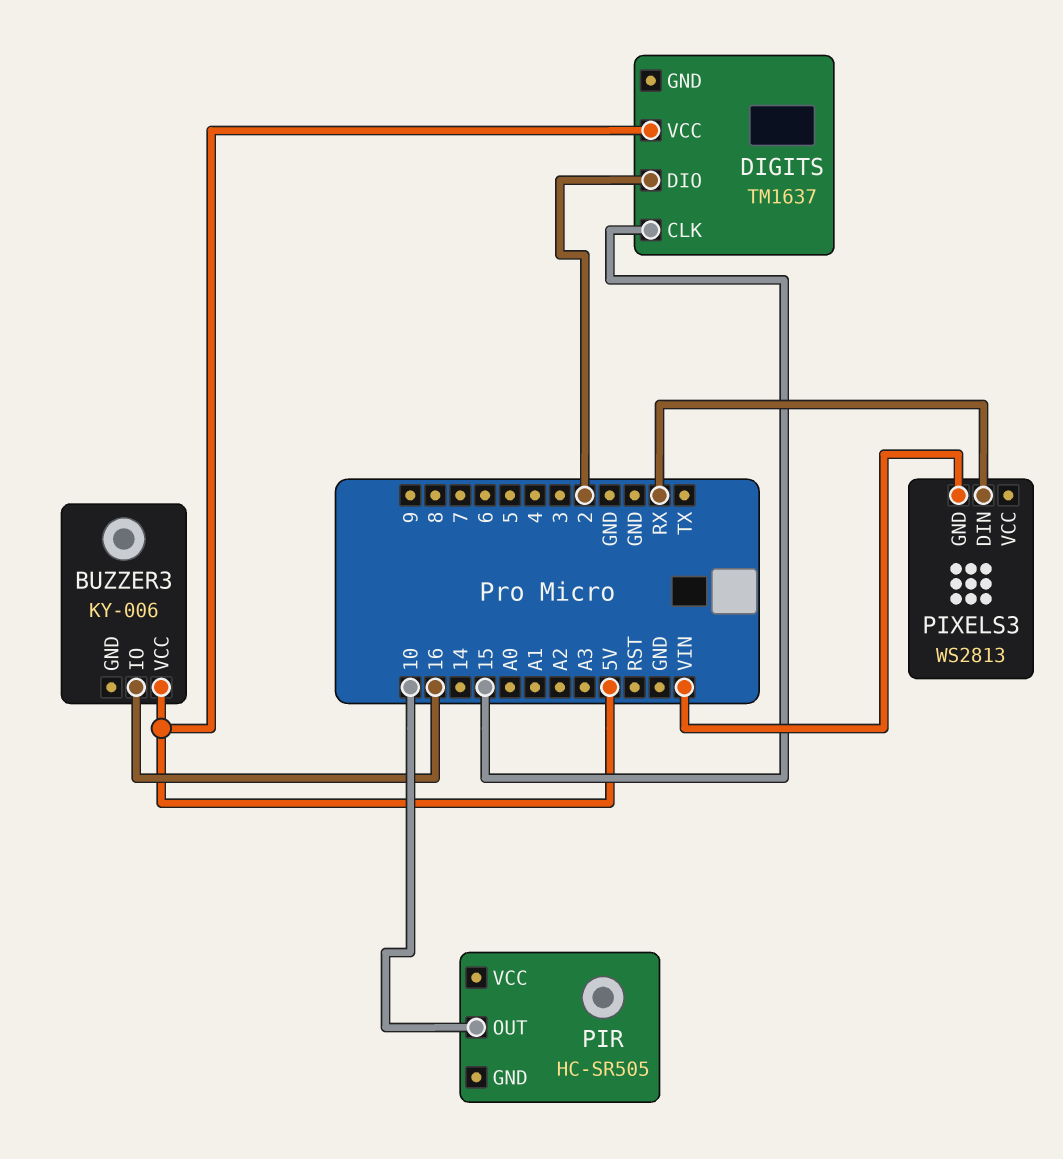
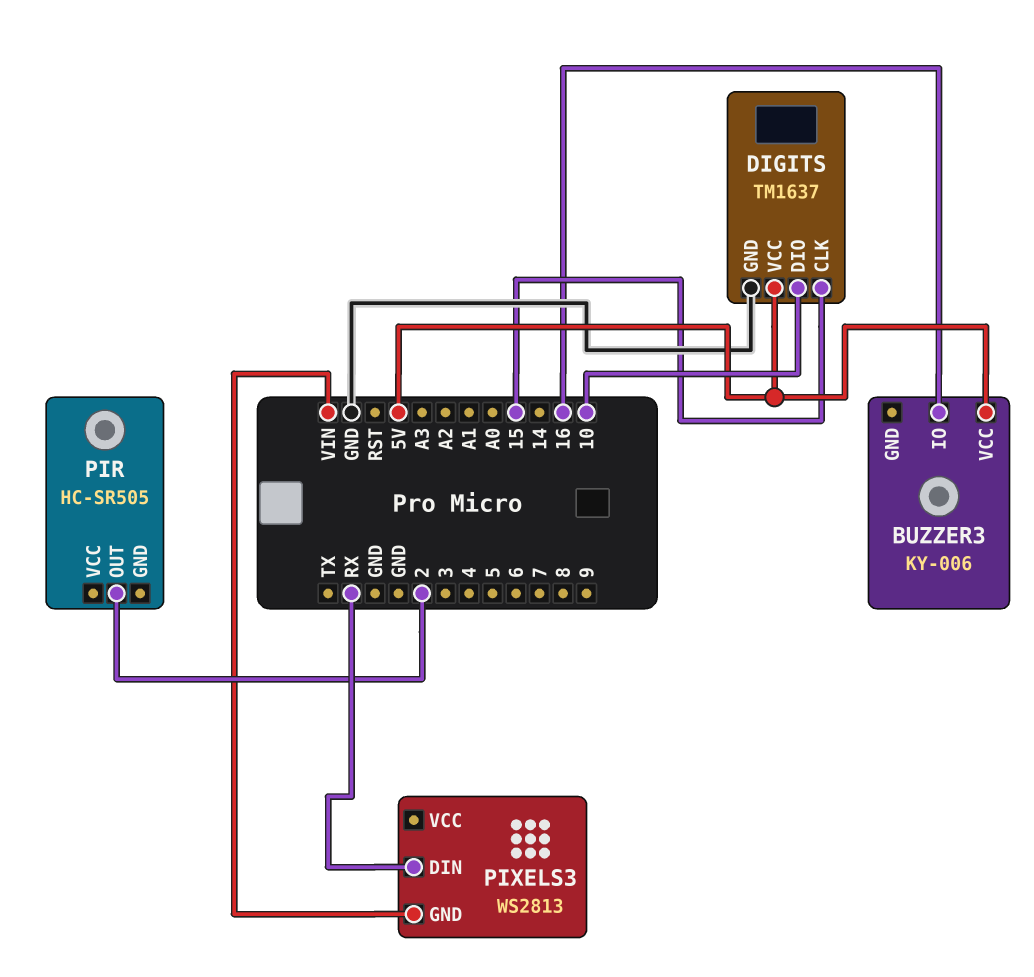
DIGITS pin DIO: 2 -> 10
DIGITS pin GND: none -> GND
PIR pin OUT: 10 -> 2

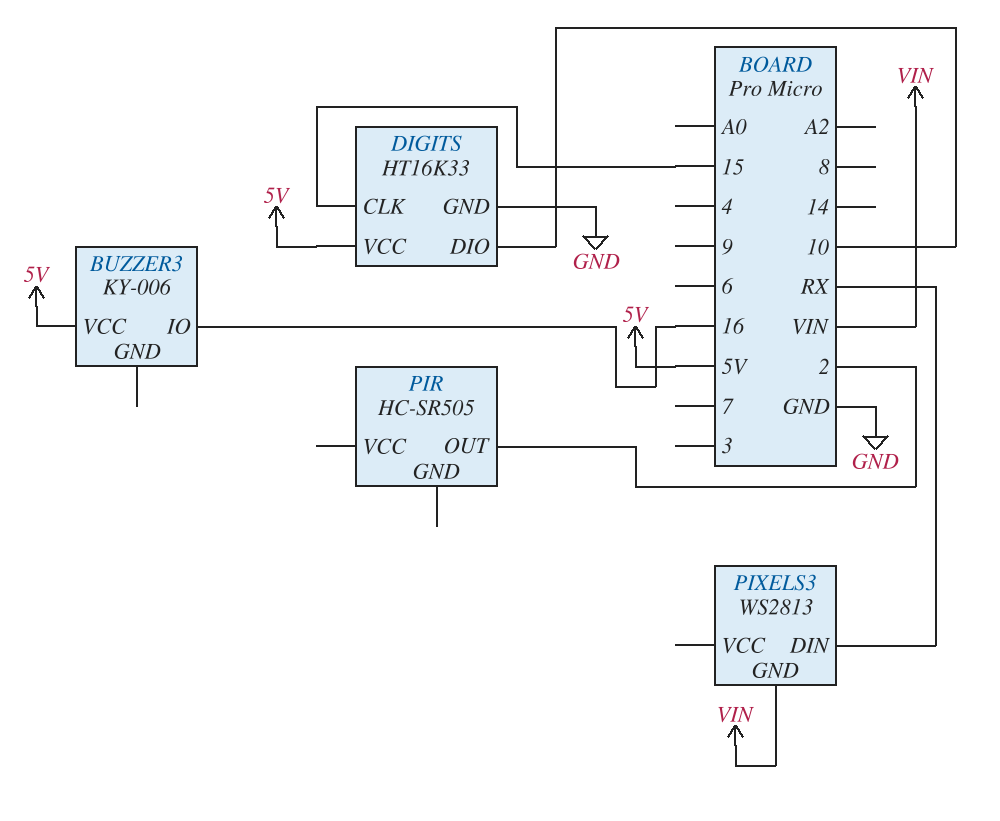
DIGITS: TM1637 -> HT16K33

